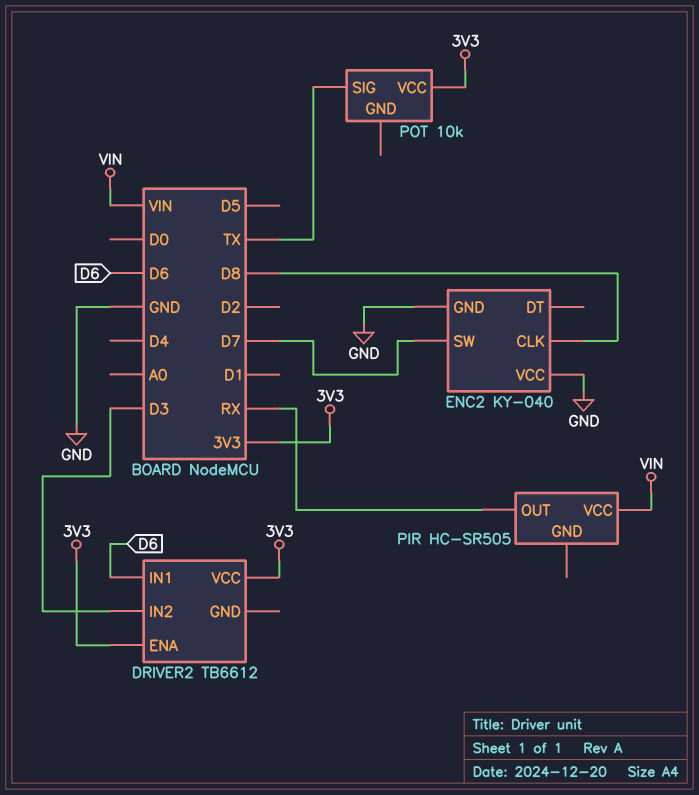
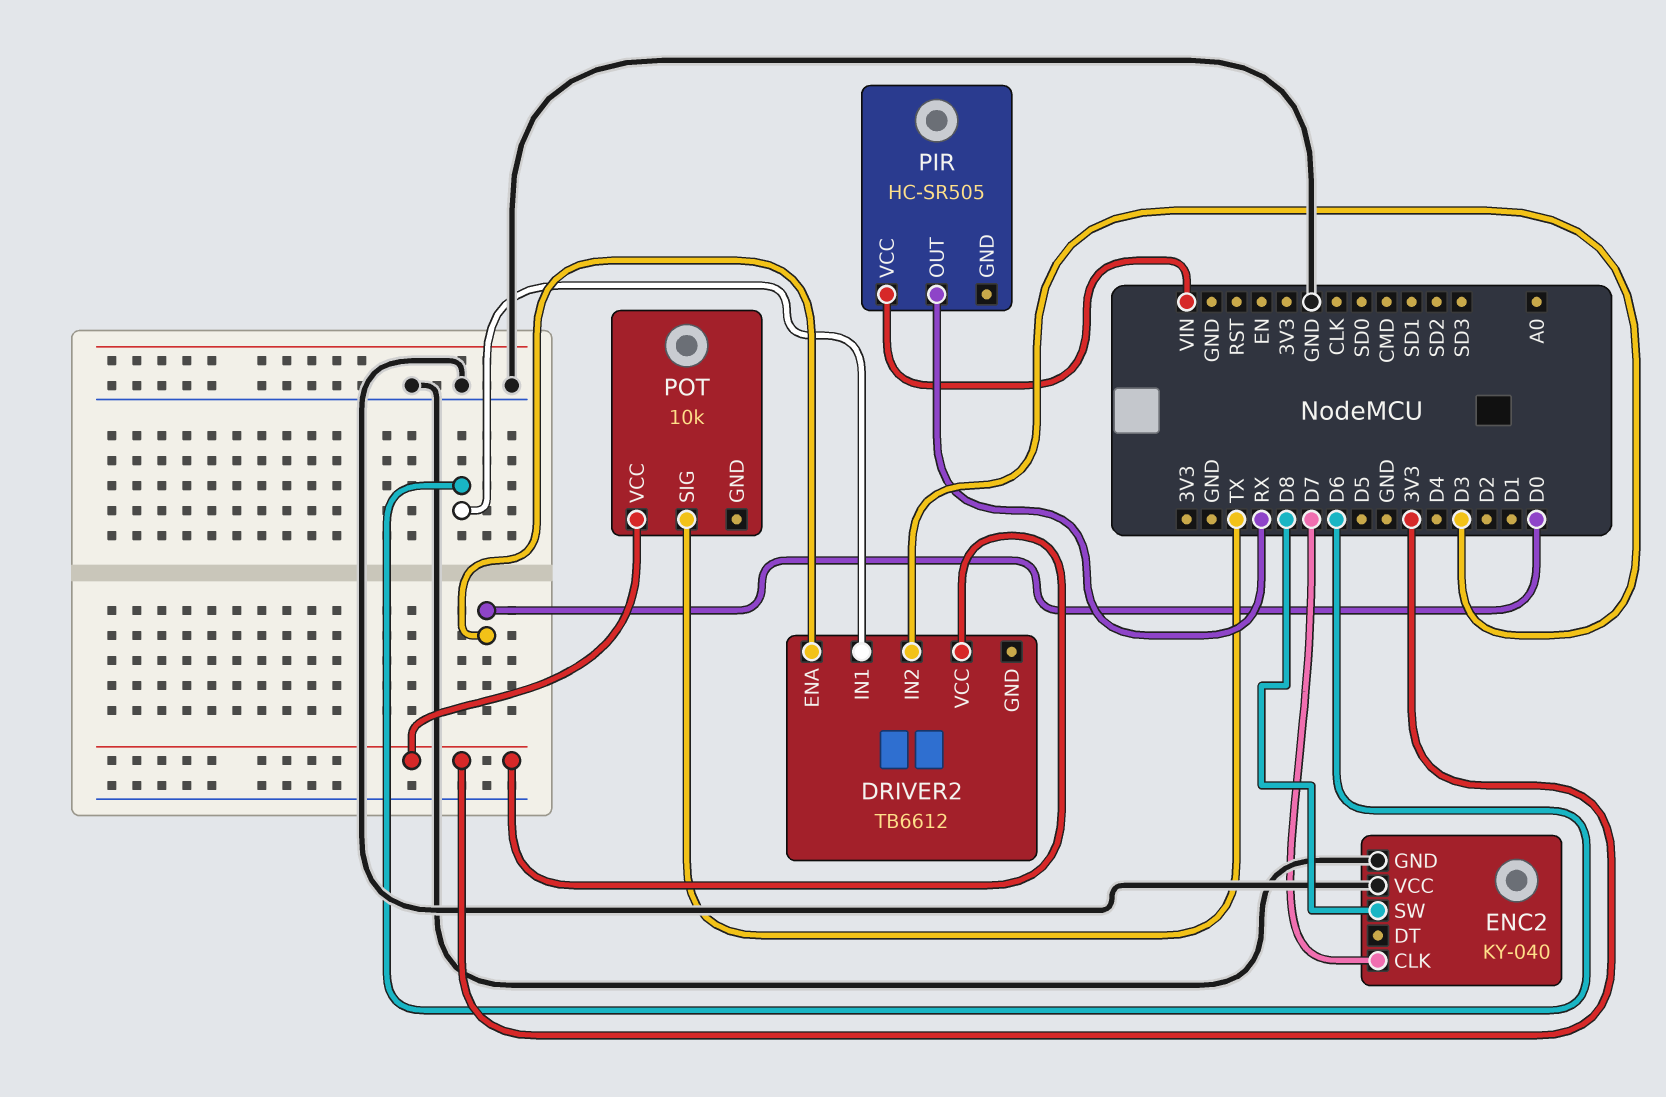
DRIVER2 pin ENA: 3V3 -> D0
ENC2 pin CLK: D8 -> D7
ENC2 pin SW: D7 -> D8

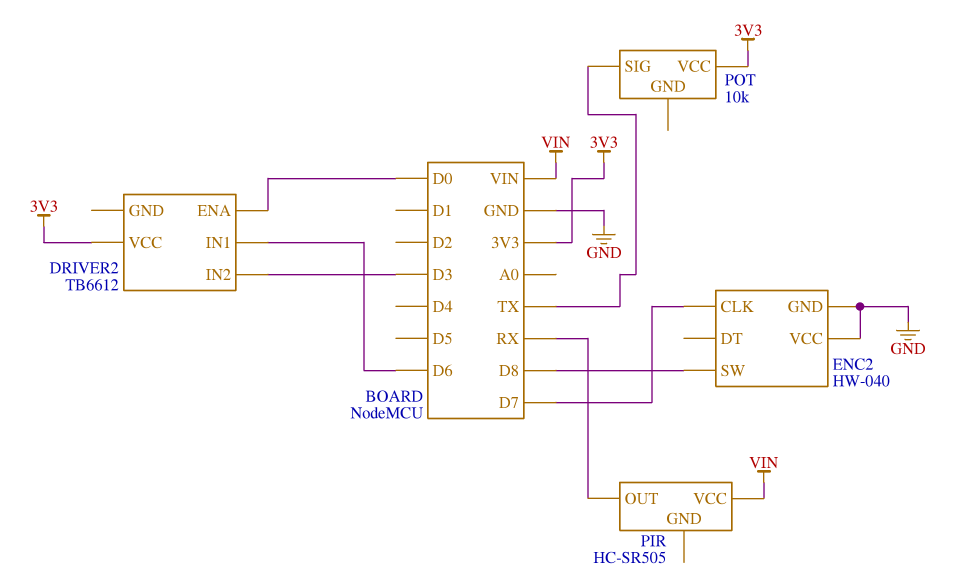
ENC2: KY-040 -> HW-040

